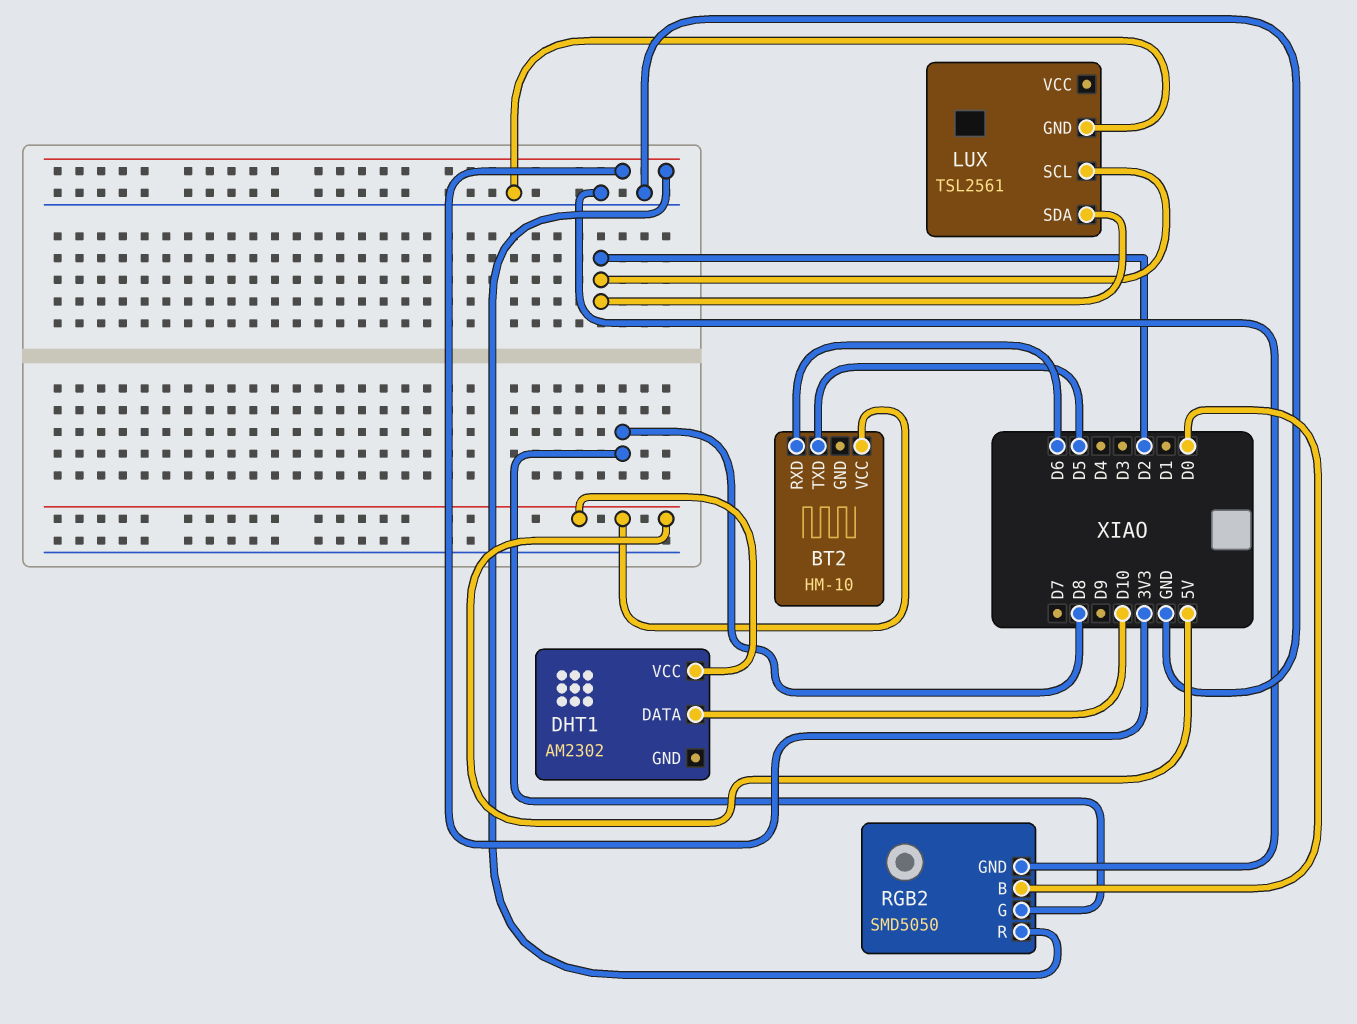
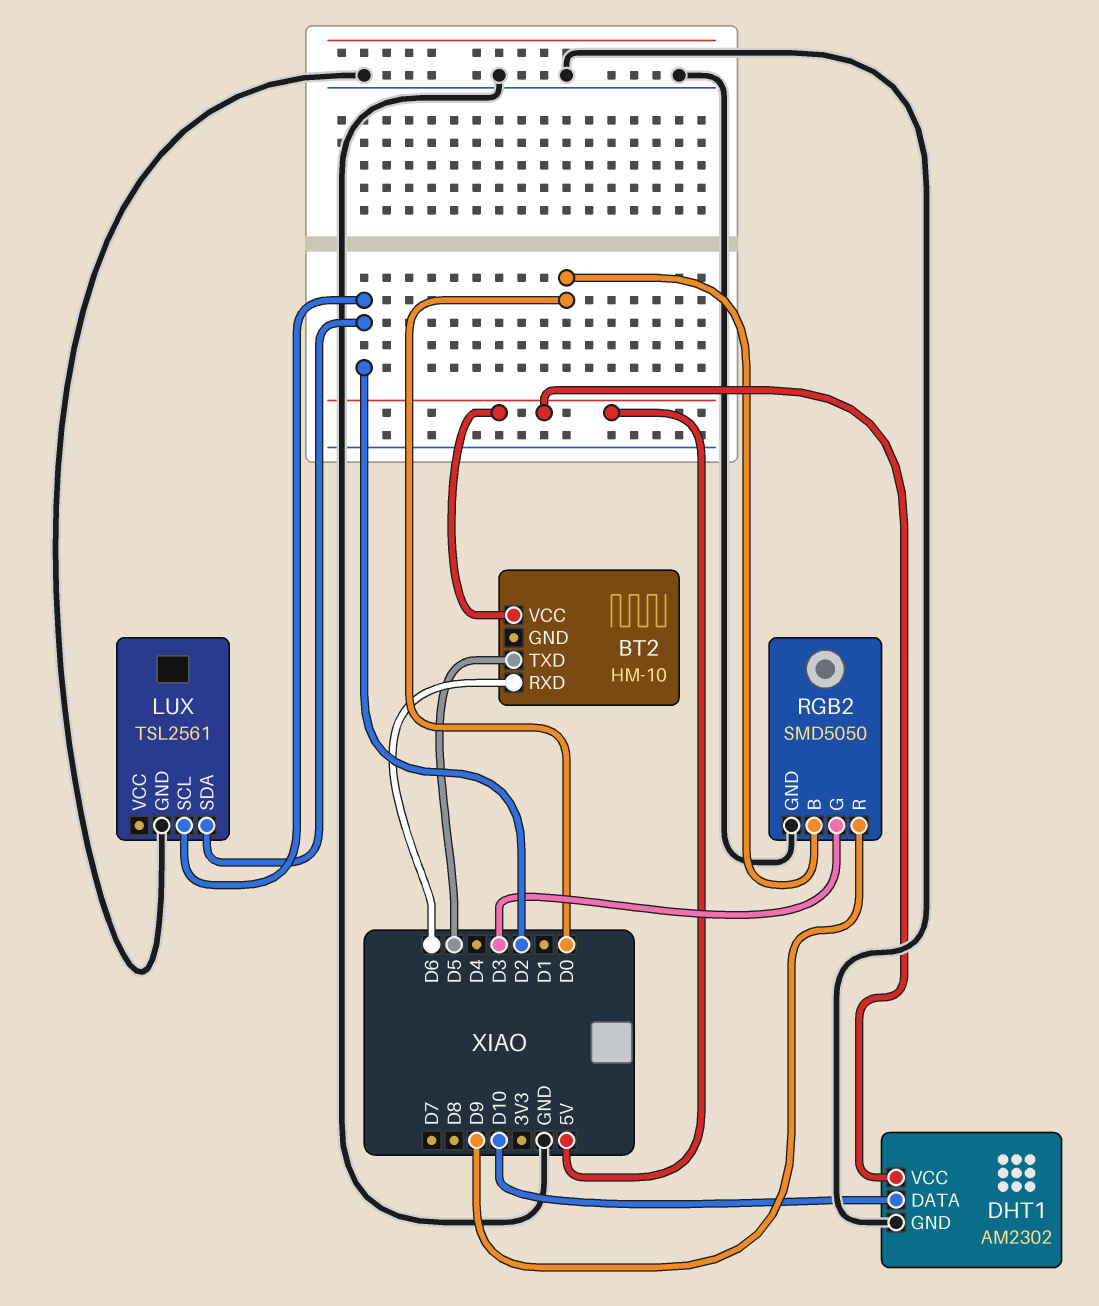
DHT1 pin GND: none -> GND
RGB2 pin G: D8 -> D3
RGB2 pin R: 3V3 -> D9

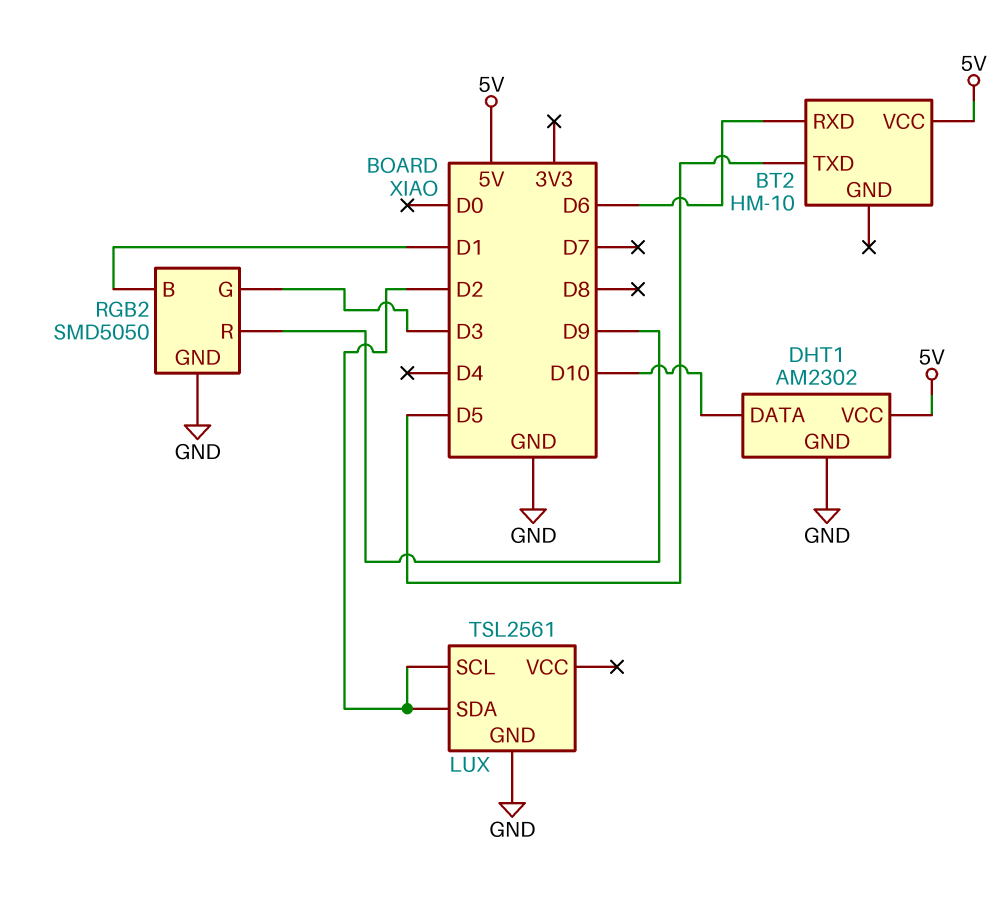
RGB2 pin B: D0 -> D1

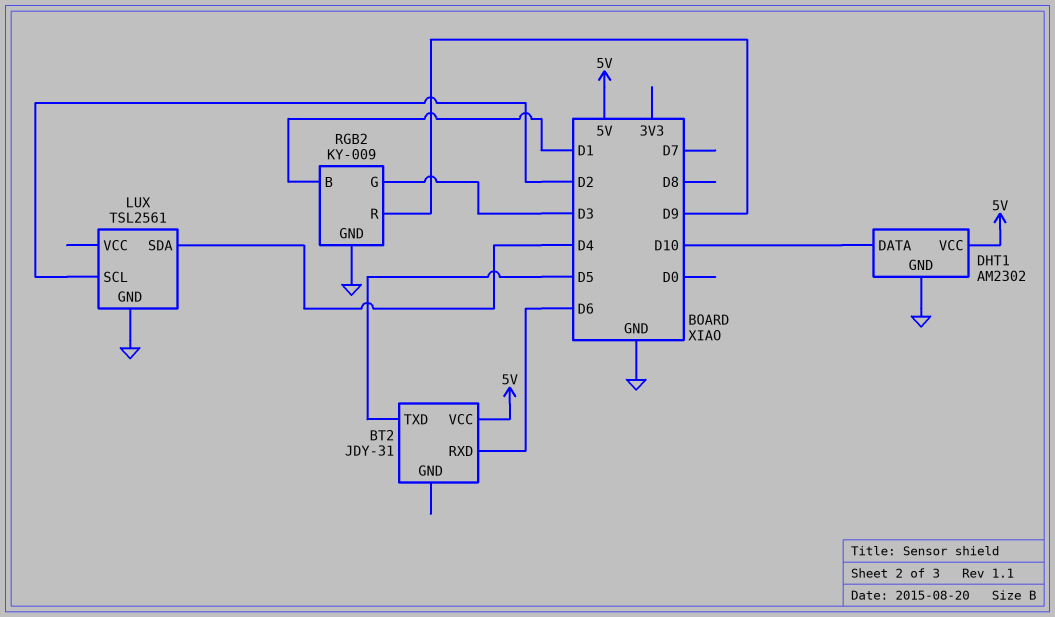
BT2: HM-10 -> JDY-31
LUX pin SDA: D2 -> D4
RGB2: SMD5050 -> KY-009

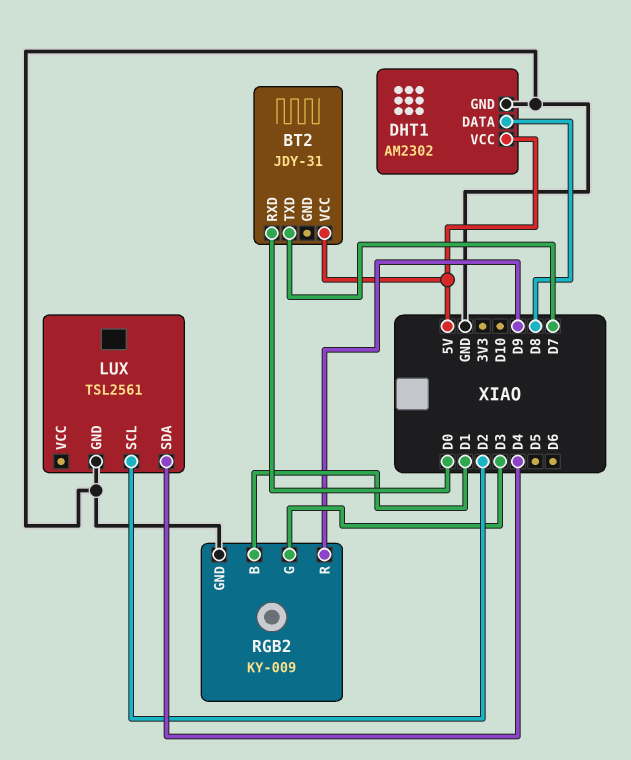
BT2 pin RXD: D6 -> D0
BT2 pin TXD: D5 -> D7
DHT1 pin DATA: D10 -> D8

